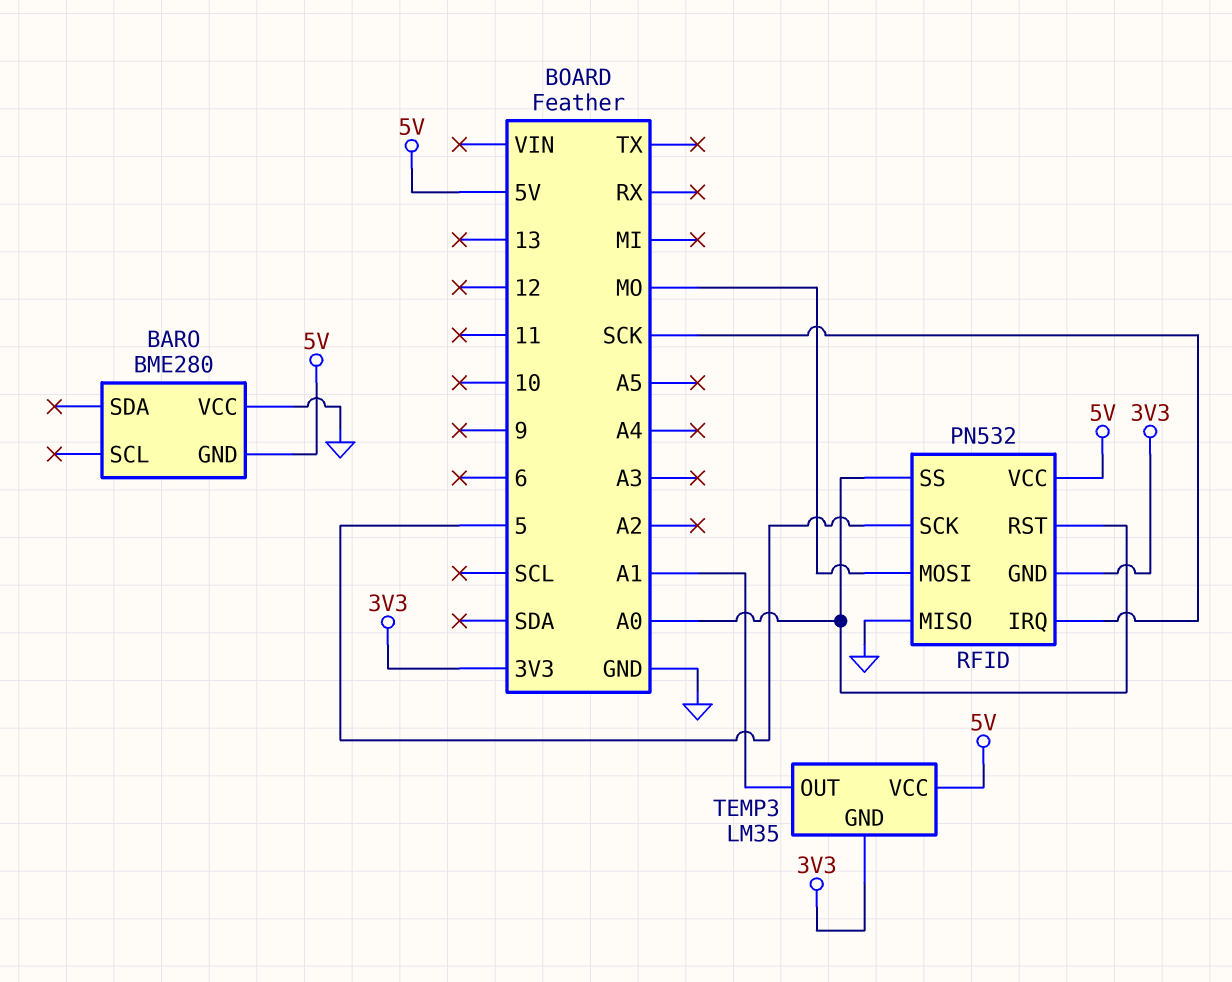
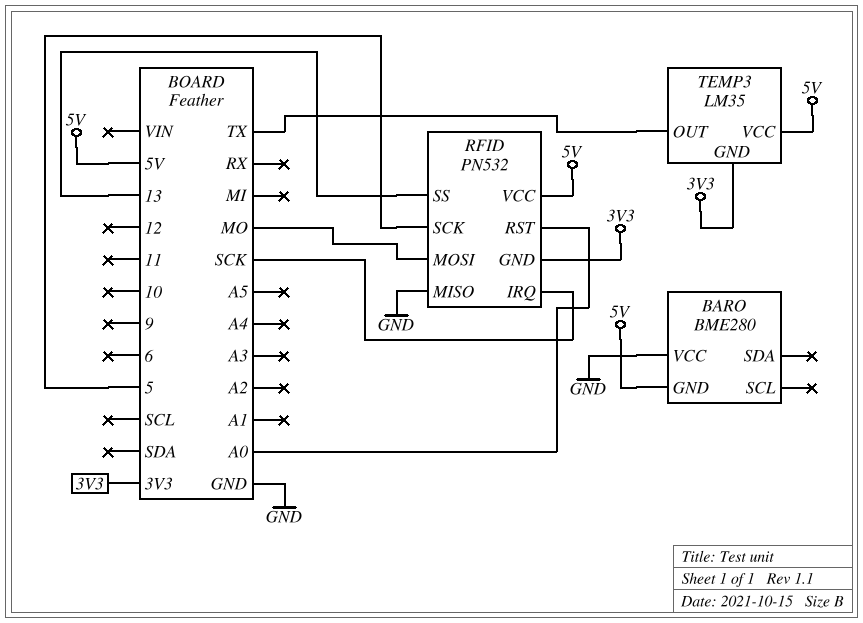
RFID pin SS: A0 -> 13
TEMP3 pin OUT: A1 -> TX

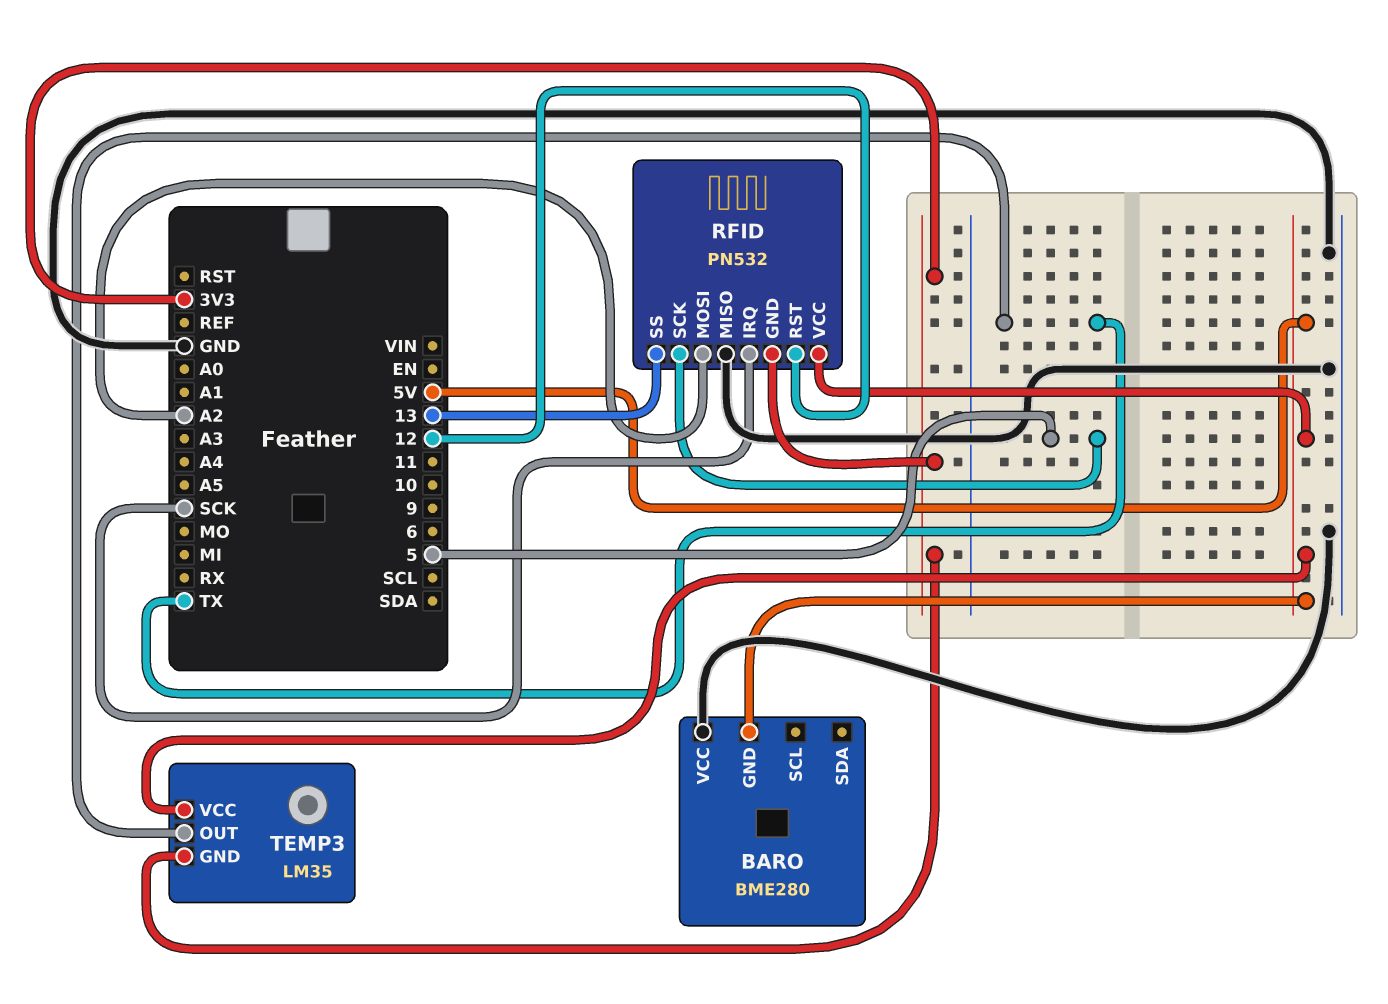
RFID pin MOSI: MO -> A2
RFID pin RST: A0 -> 12

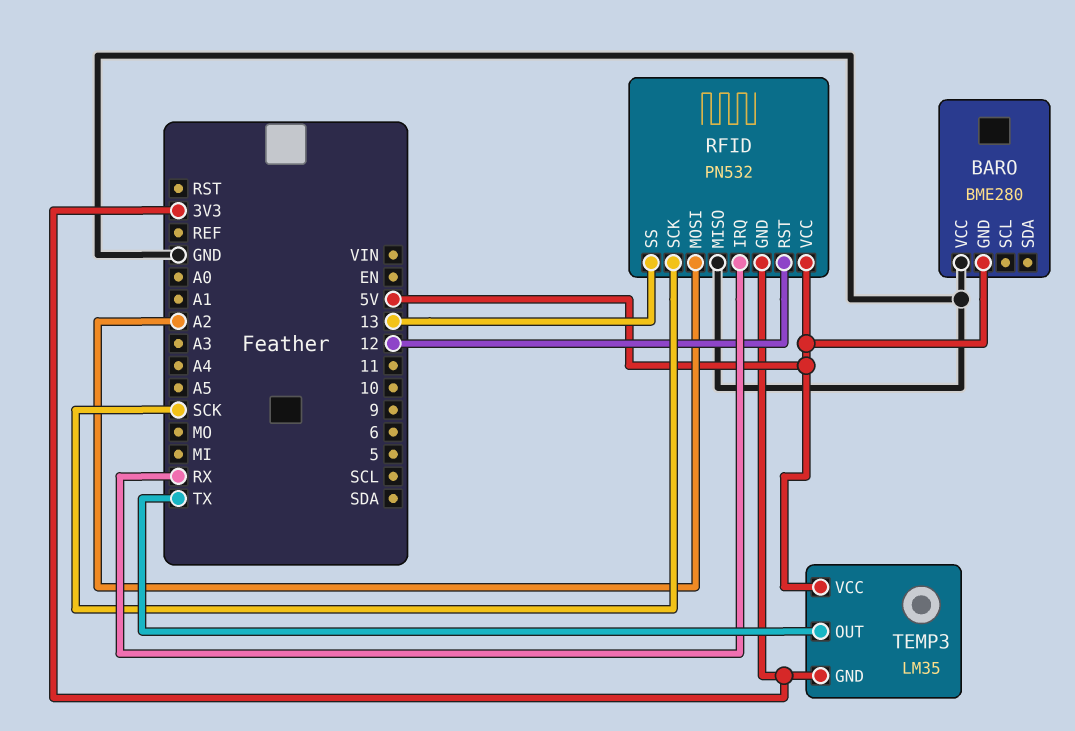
RFID pin IRQ: SCK -> RX
RFID pin SCK: 5 -> SCK

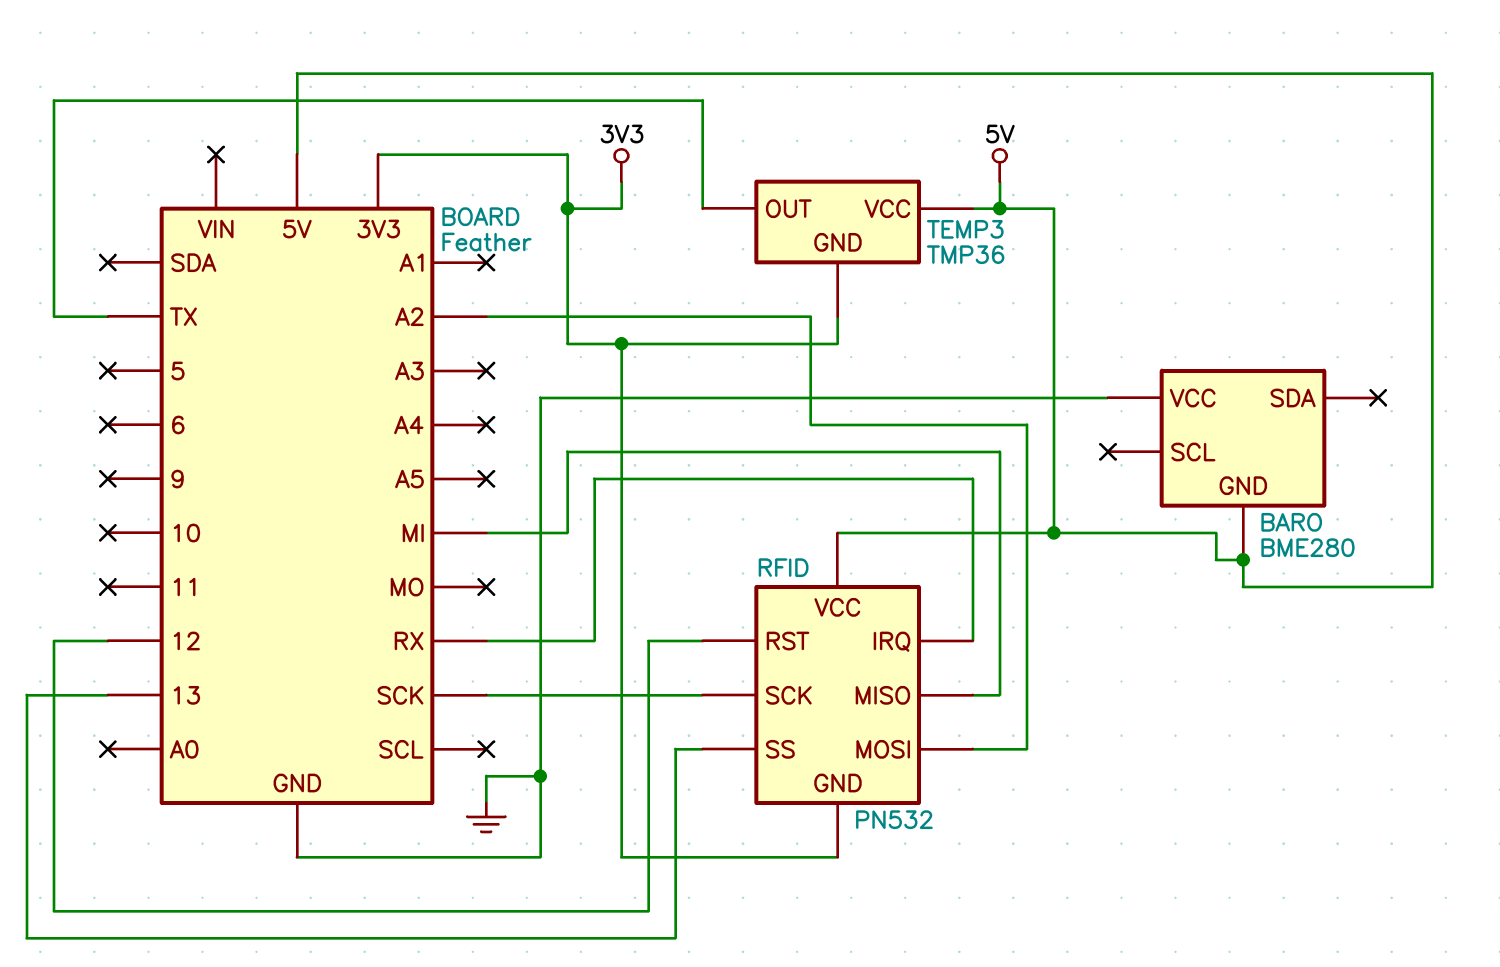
RFID pin MISO: GND -> MI
TEMP3: LM35 -> TMP36

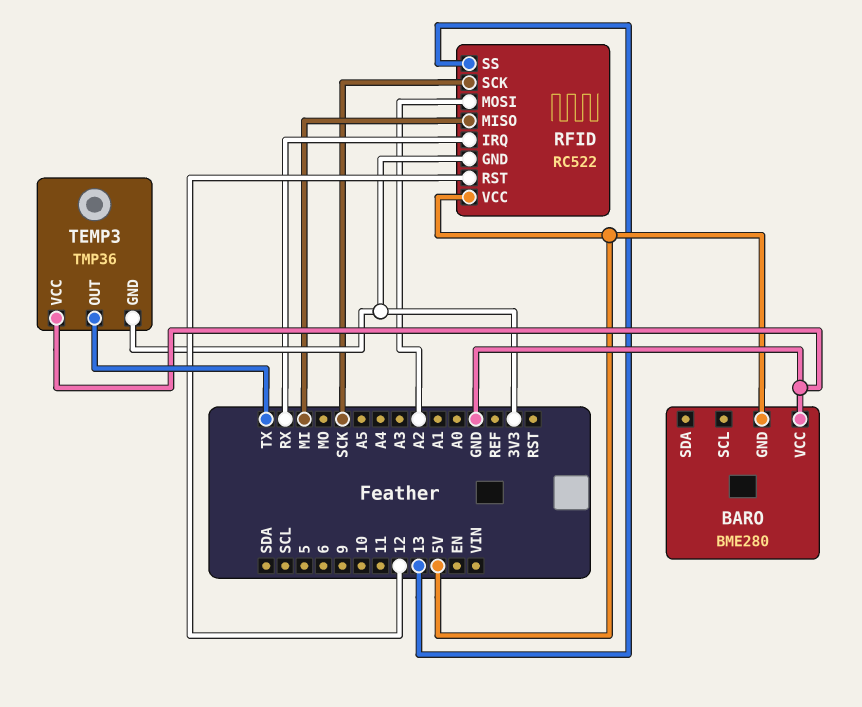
RFID: PN532 -> RC522
TEMP3 pin VCC: 5V -> GND

